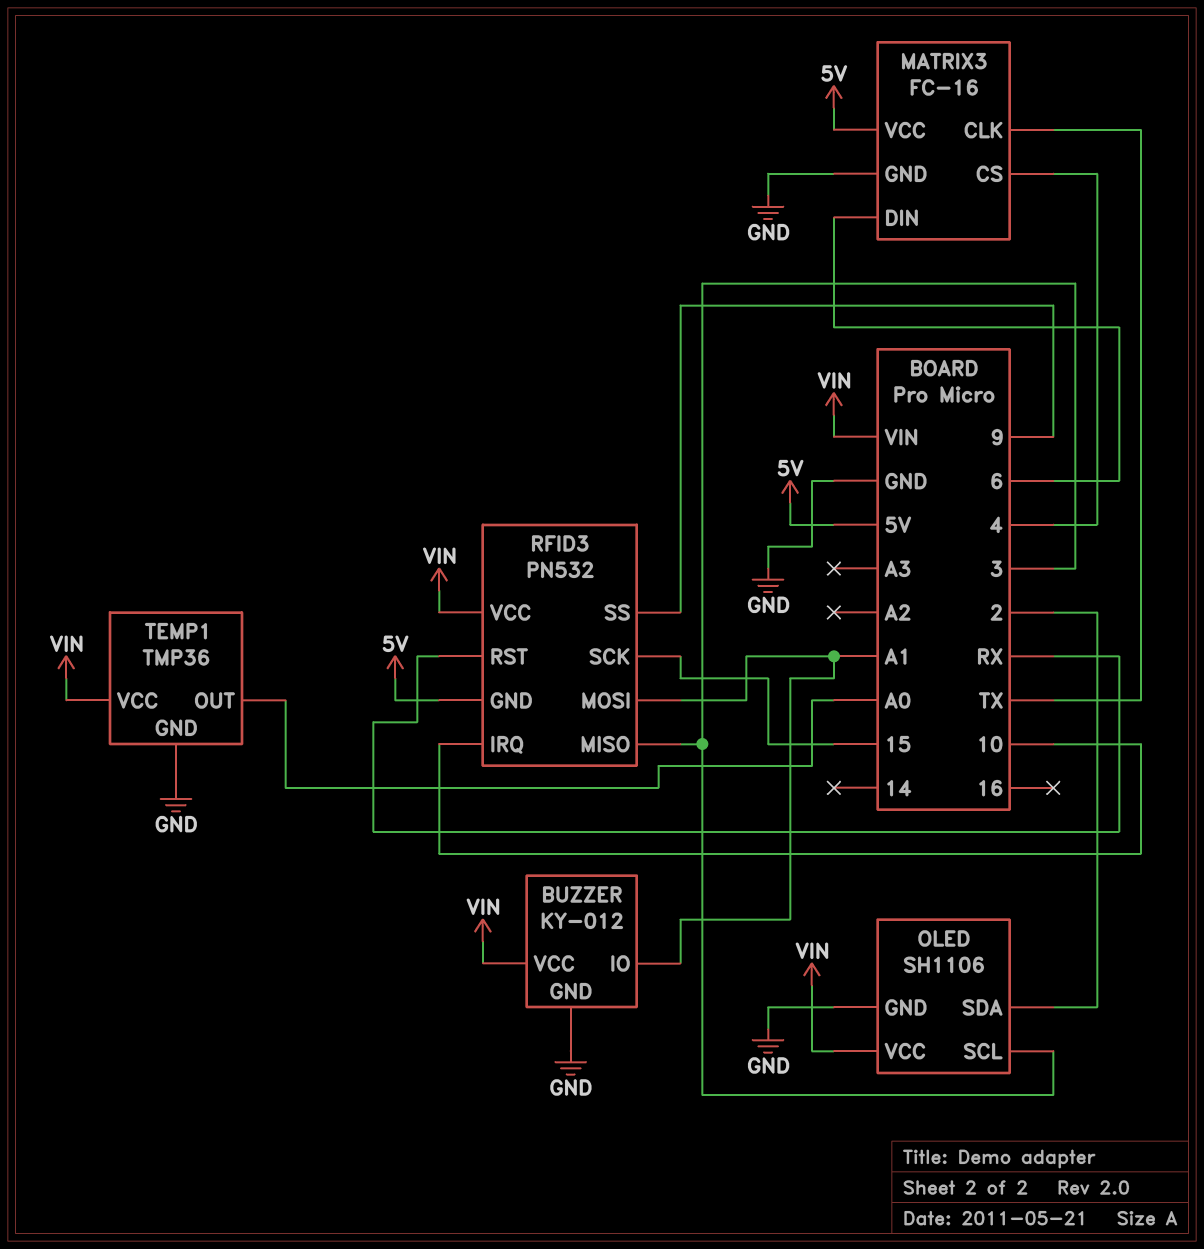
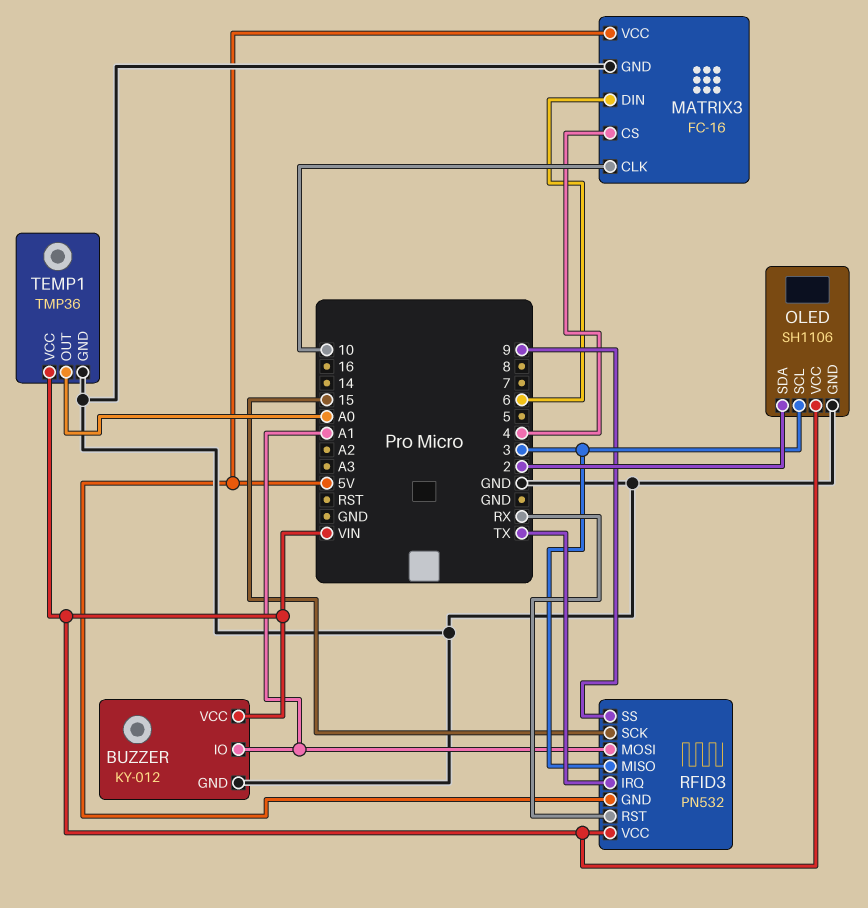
MATRIX3 pin CLK: TX -> 10
RFID3 pin IRQ: 10 -> TX

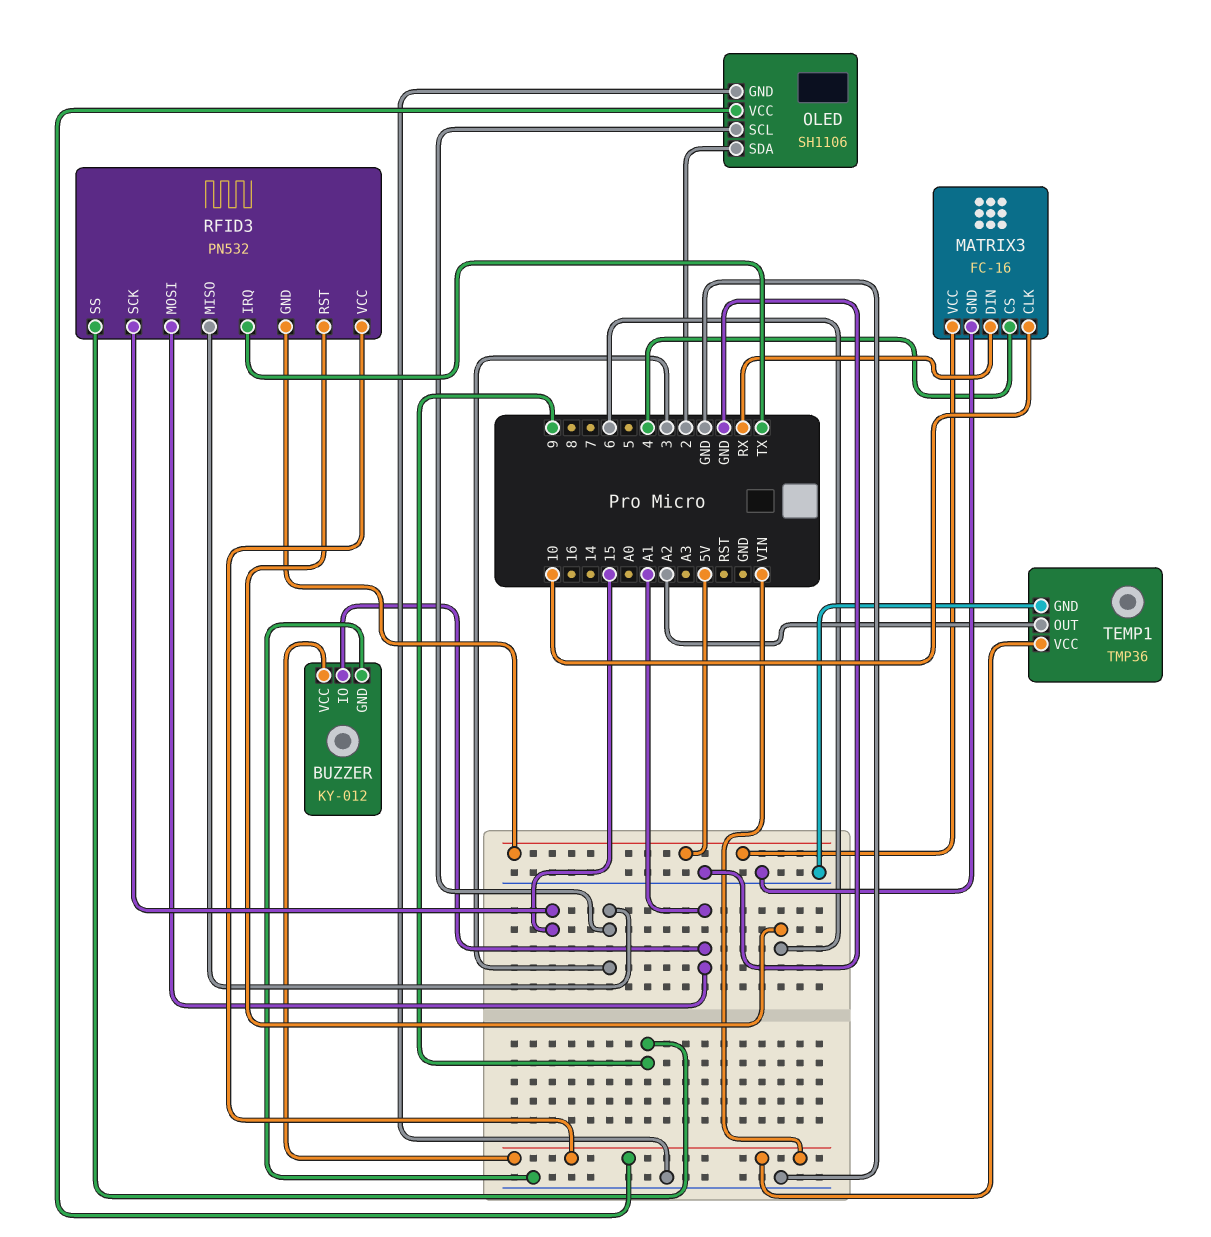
MATRIX3 pin DIN: 6 -> RX
RFID3 pin RST: RX -> 6
TEMP1 pin OUT: A0 -> A2

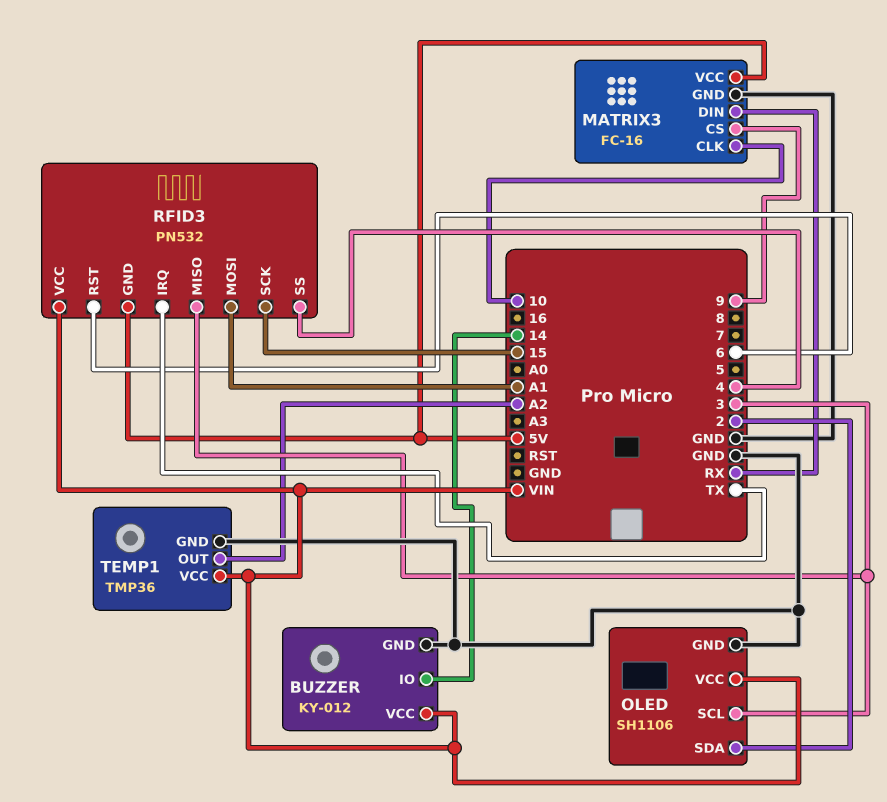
BUZZER pin IO: A1 -> 14
MATRIX3 pin CS: 4 -> 9
RFID3 pin SS: 9 -> 4

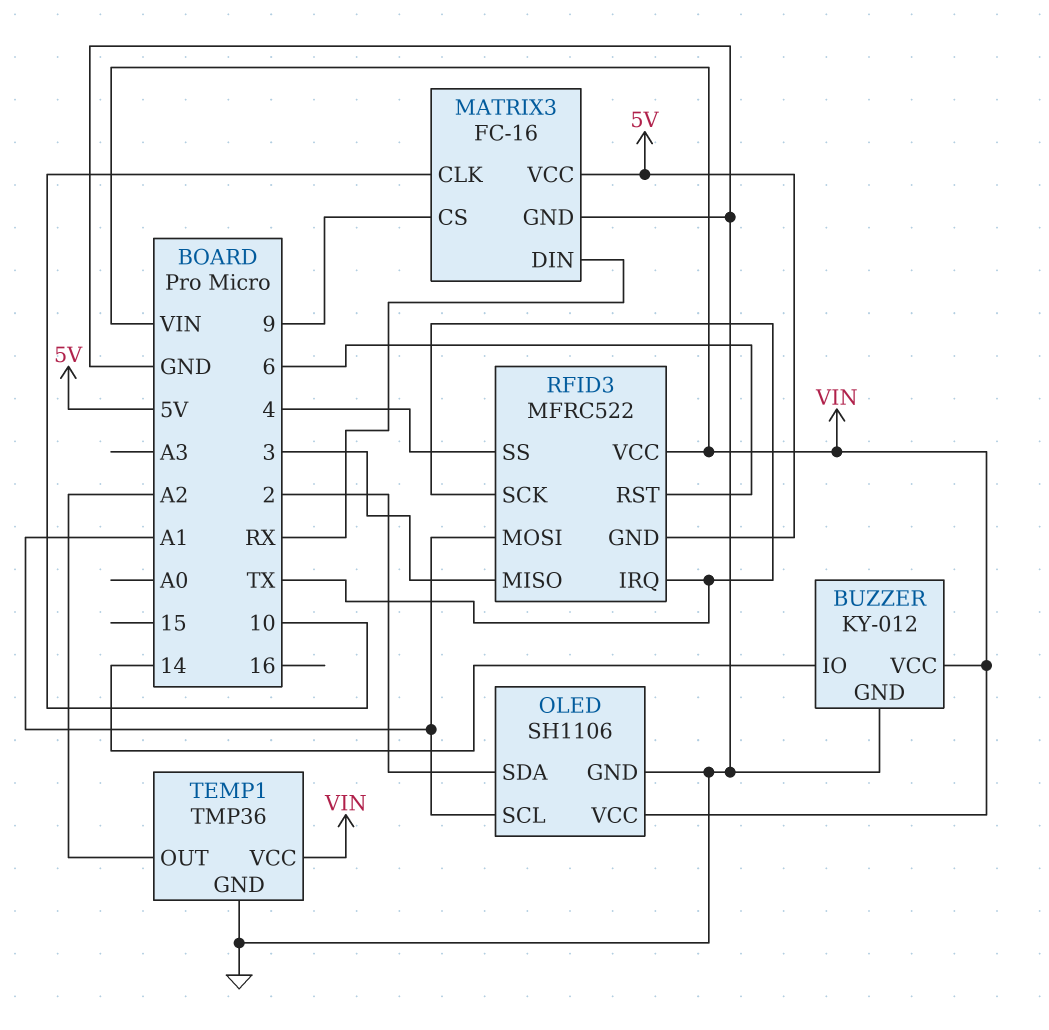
OLED pin SCL: 3 -> A1
RFID3: PN532 -> MFRC522
RFID3 pin SCK: 15 -> TX

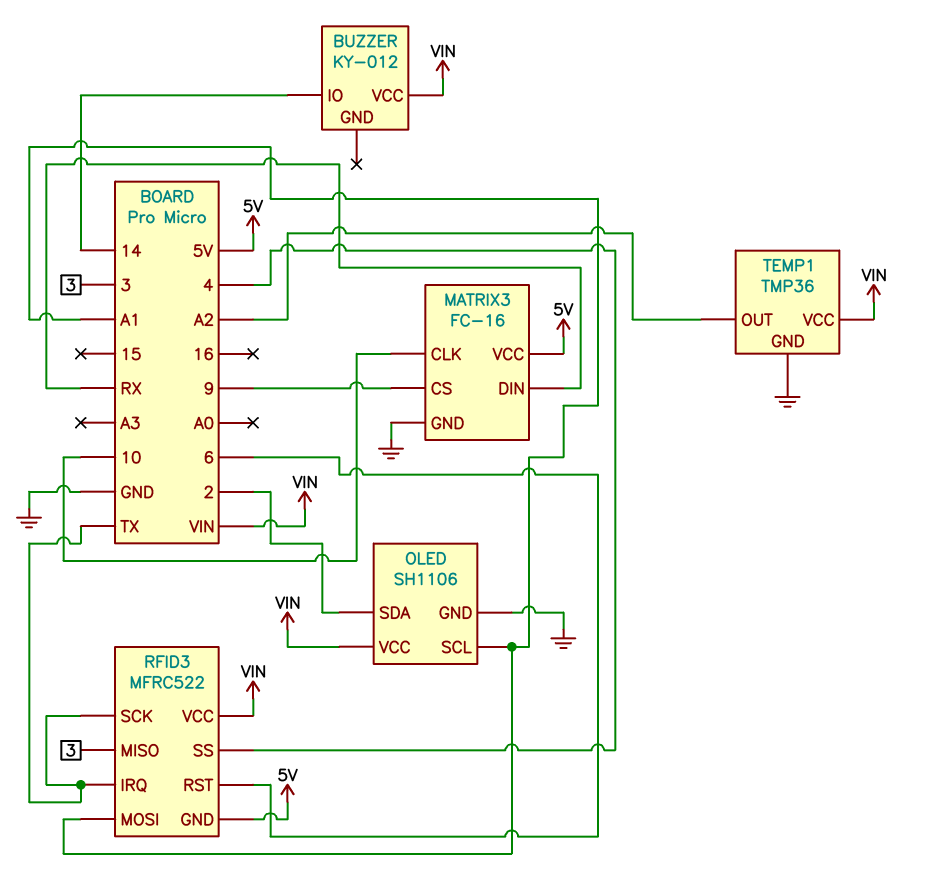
BUZZER pin GND: GND -> none

